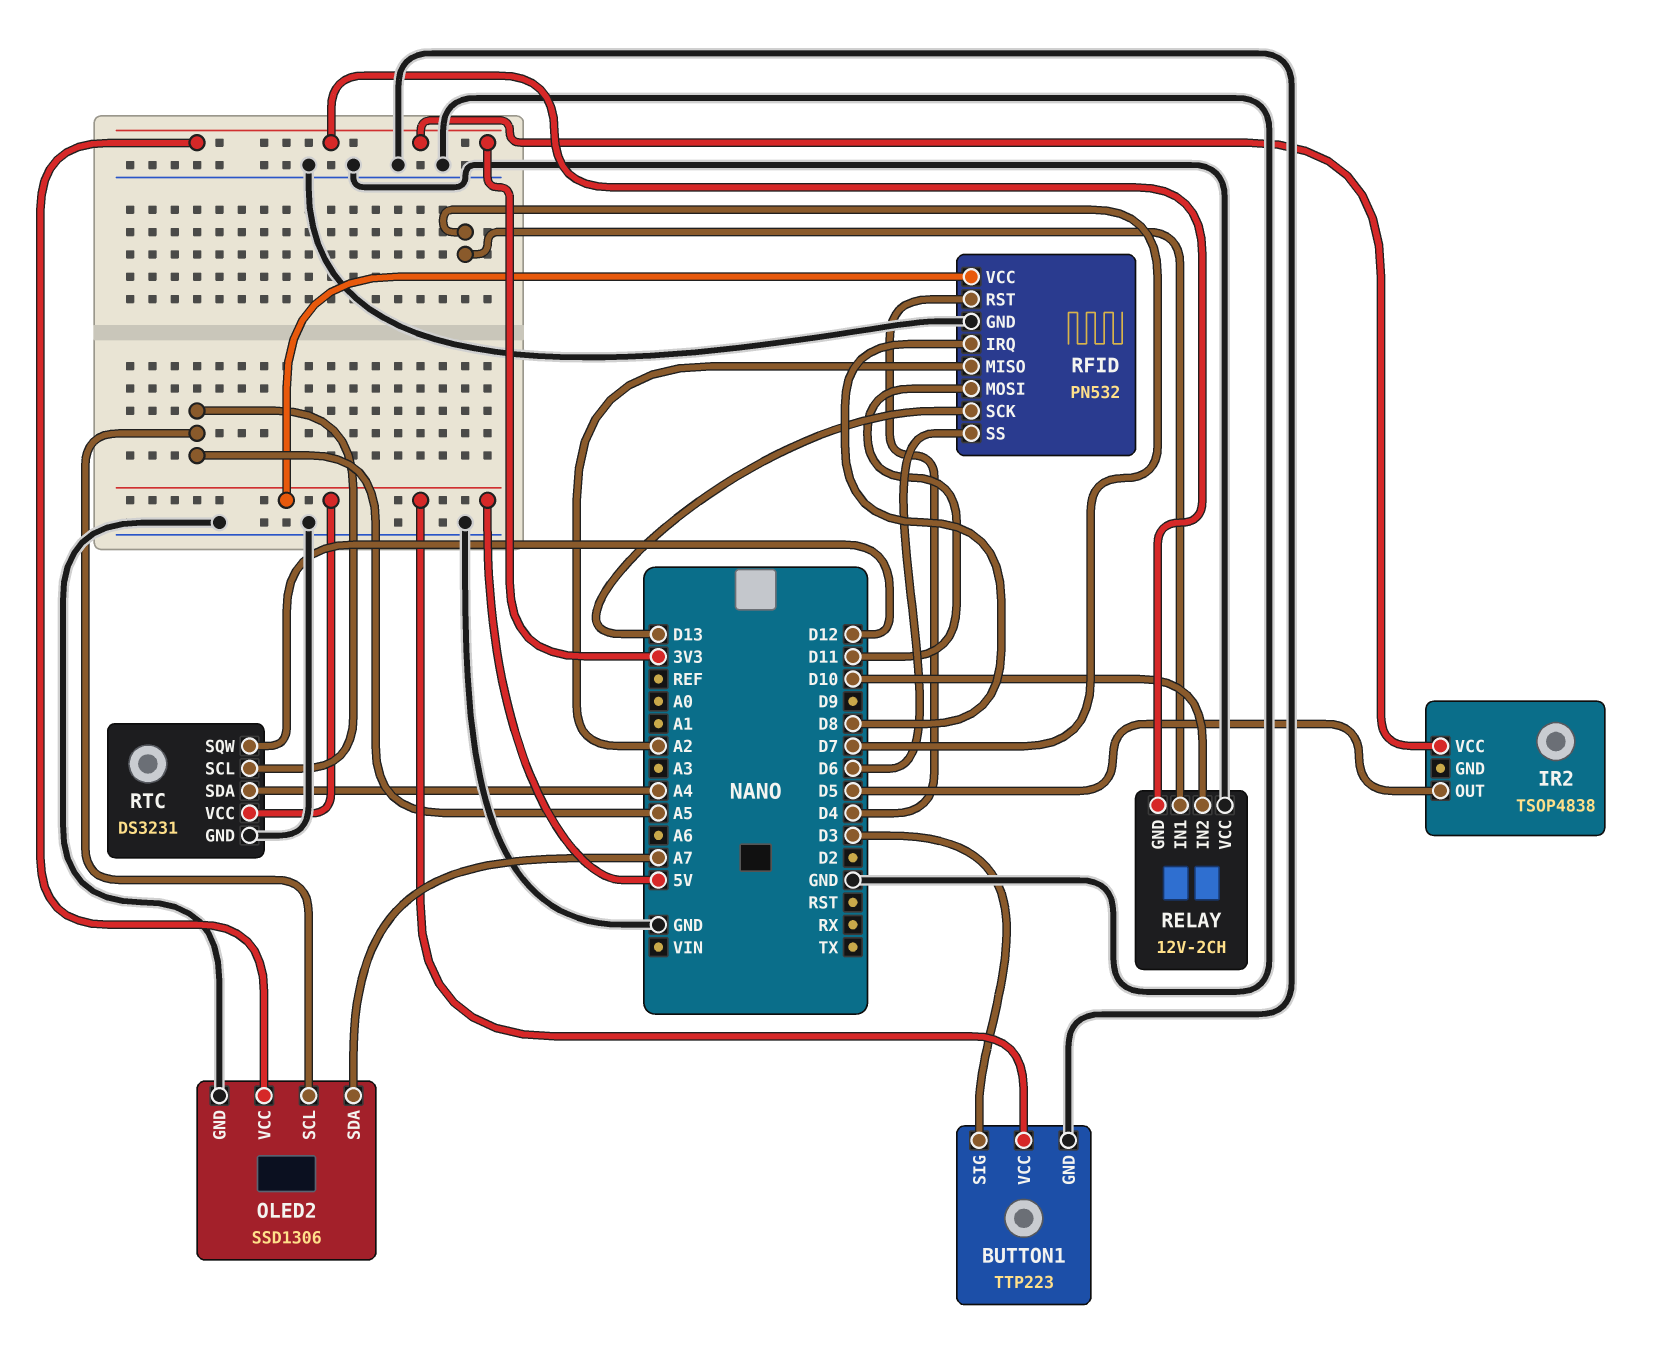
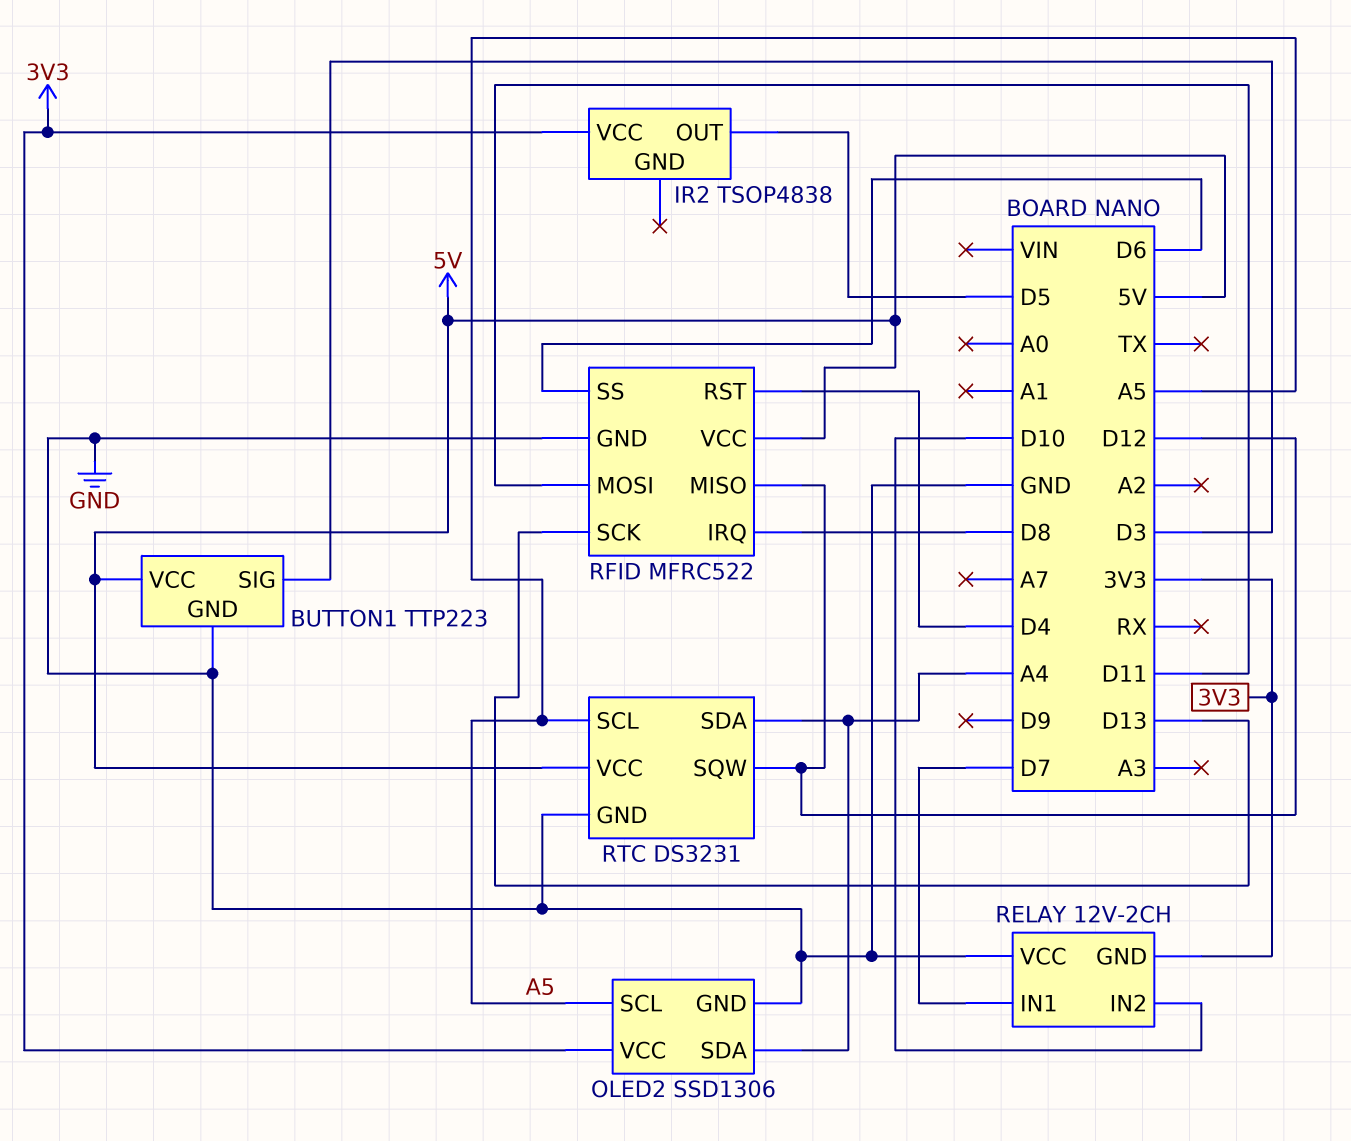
OLED2 pin SDA: A7 -> A4
RFID: PN532 -> MFRC522
RFID pin MISO: A2 -> D12

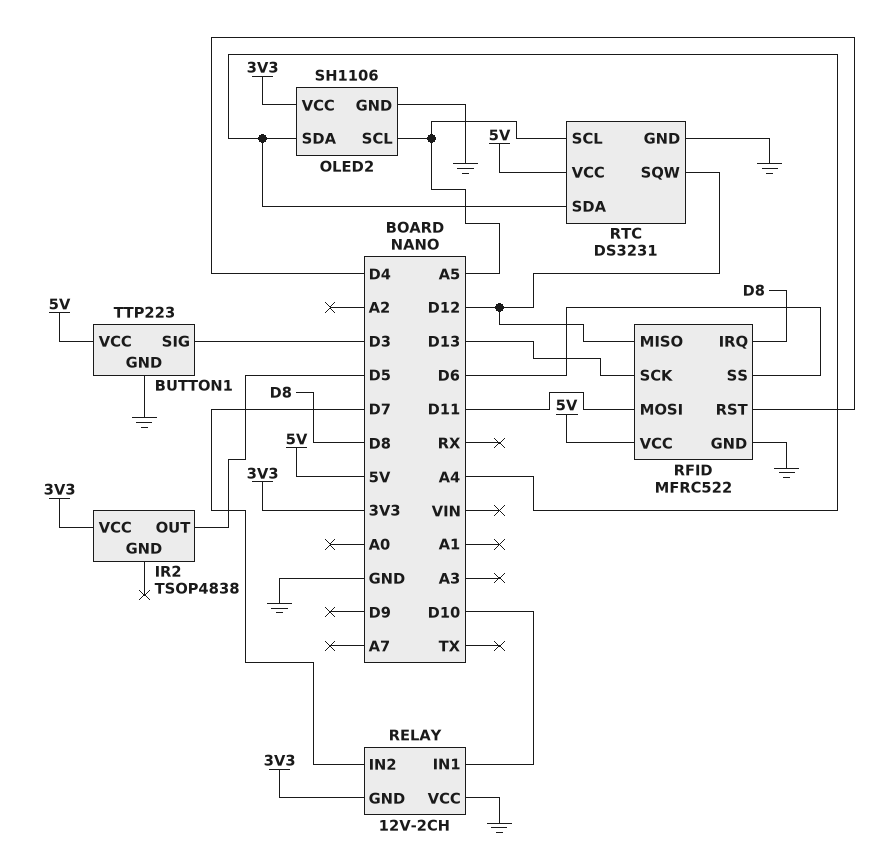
OLED2: SSD1306 -> SH1106
RELAY pin IN1: D7 -> D10
RELAY pin IN2: D10 -> D7

